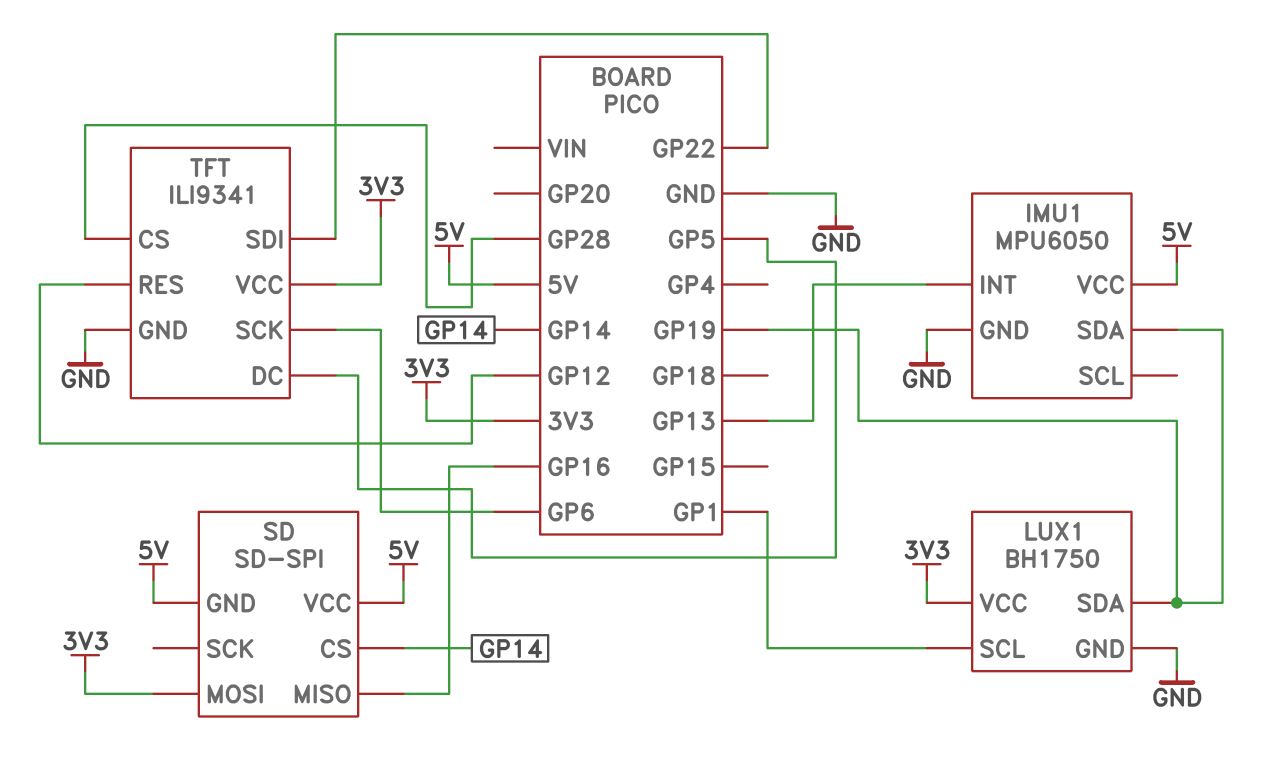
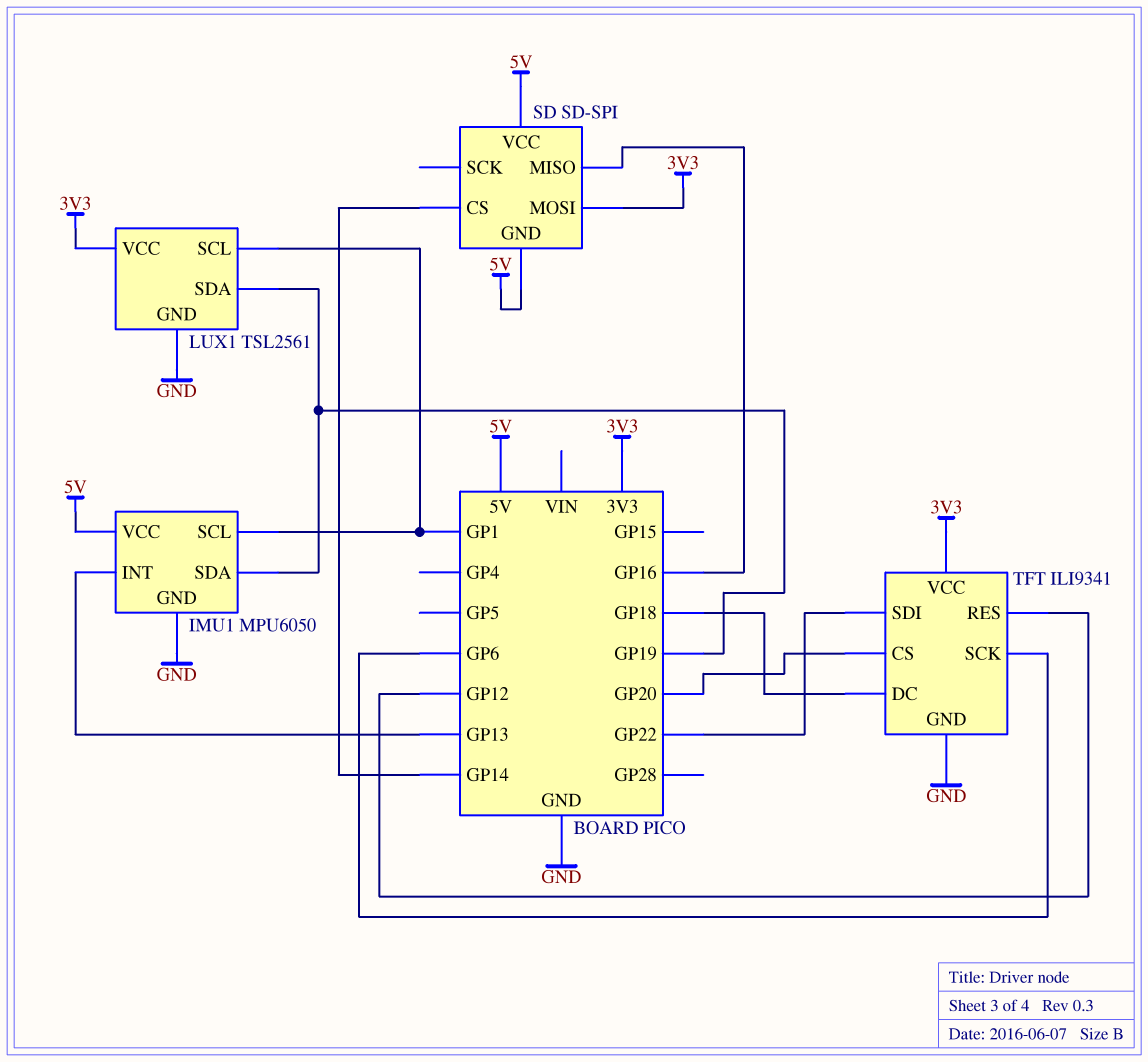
IMU1 pin SCL: none -> GP1
LUX1: BH1750 -> TSL2561
TFT pin CS: GP28 -> GP20
TFT pin DC: GP5 -> GP18

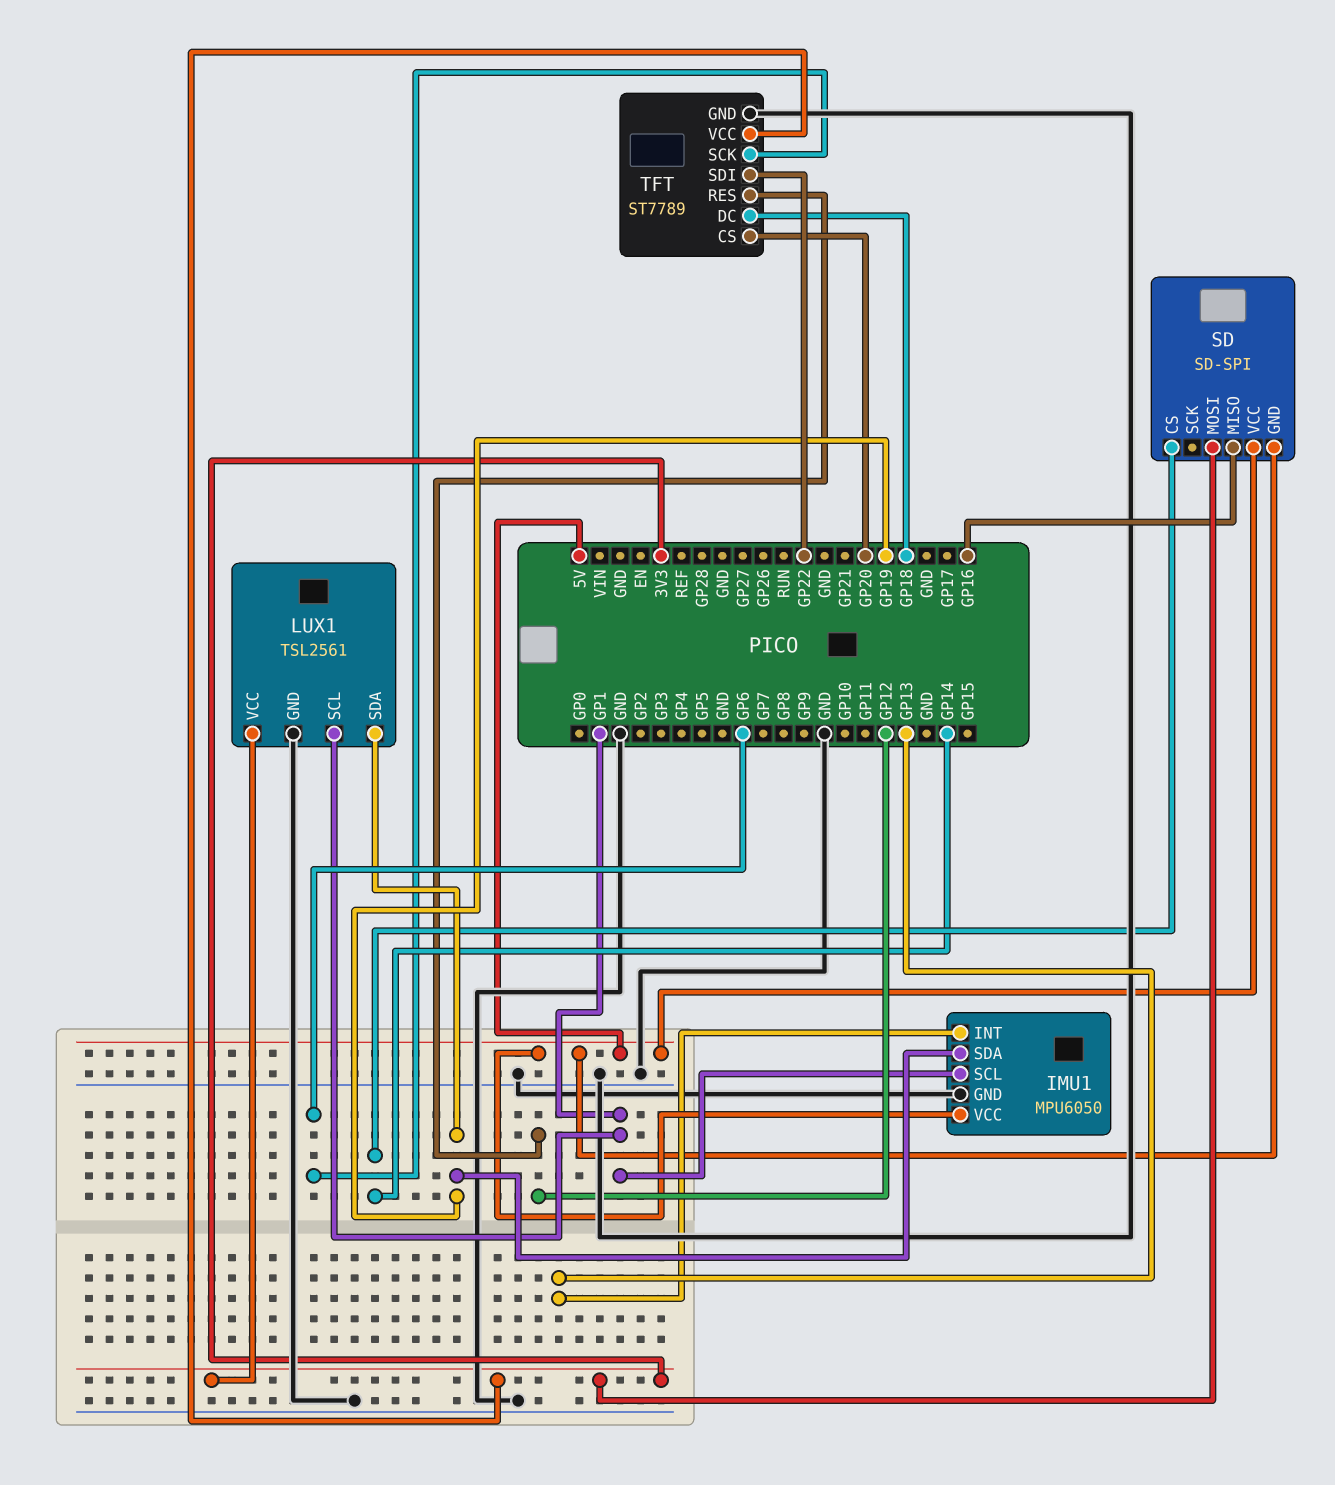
TFT: ILI9341 -> ST7789

